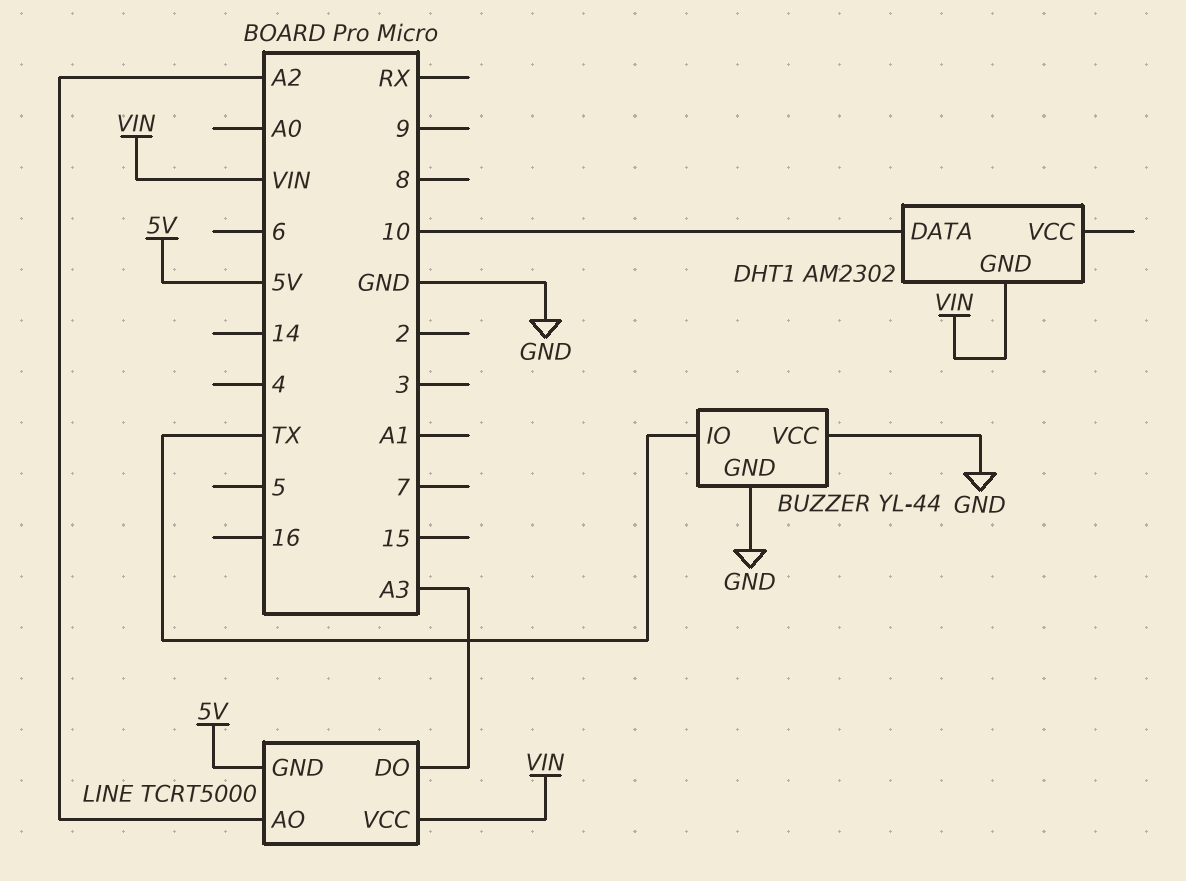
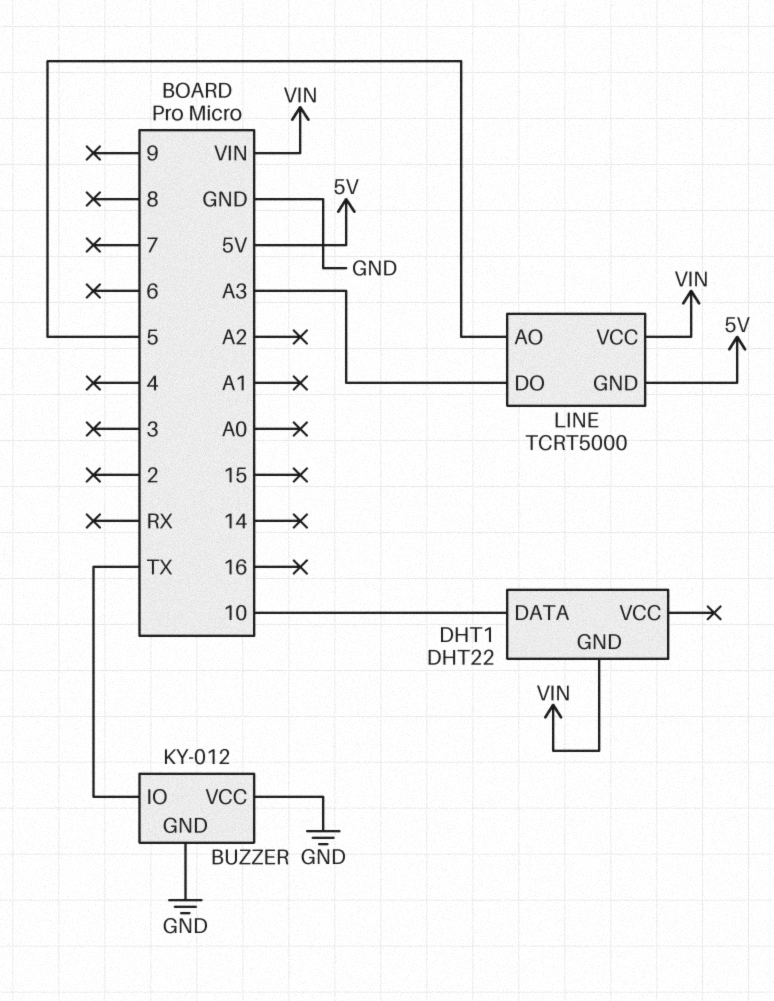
BUZZER: YL-44 -> KY-012
DHT1: AM2302 -> DHT22
LINE pin AO: A2 -> 5

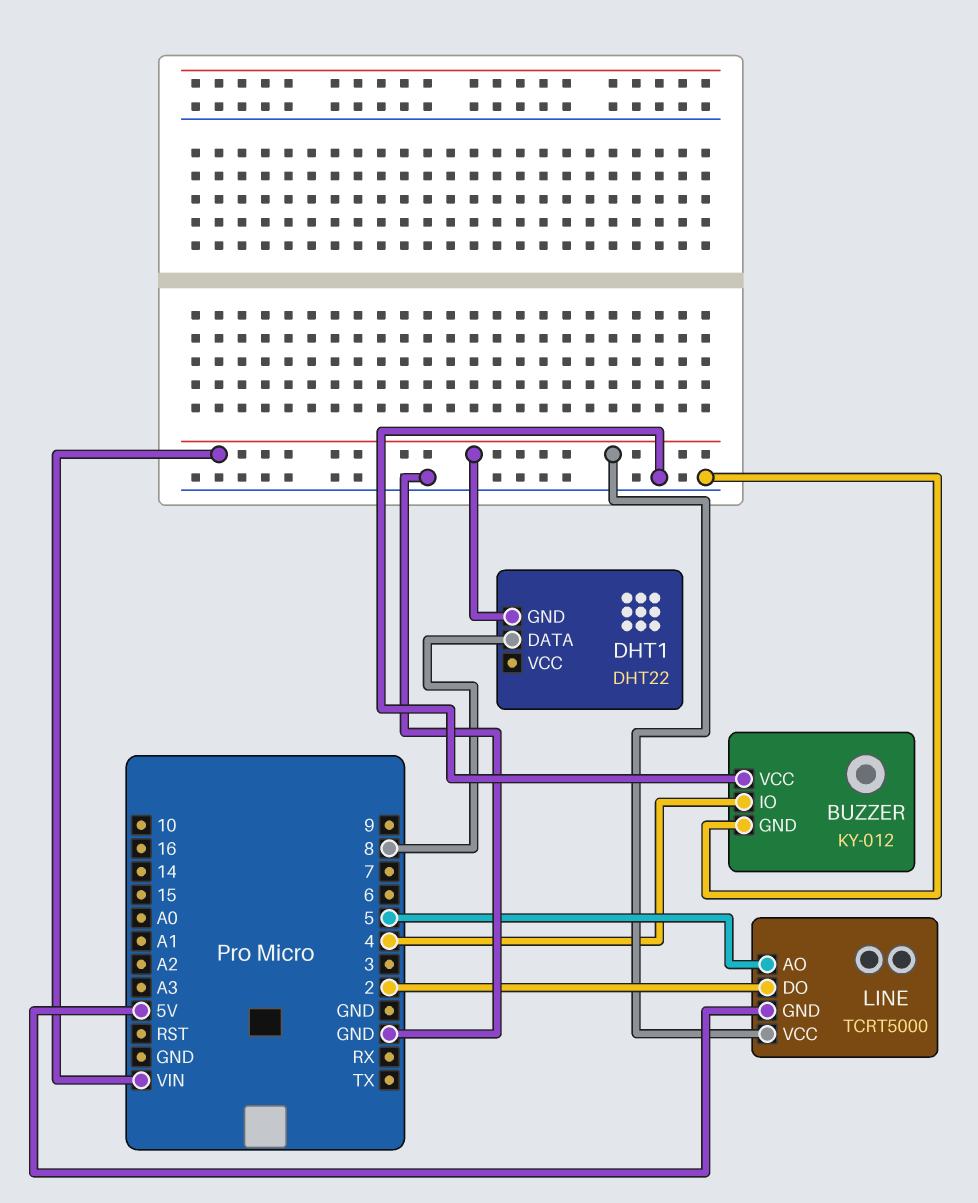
BUZZER pin IO: TX -> 4
DHT1 pin DATA: 10 -> 8
LINE pin DO: A3 -> 2

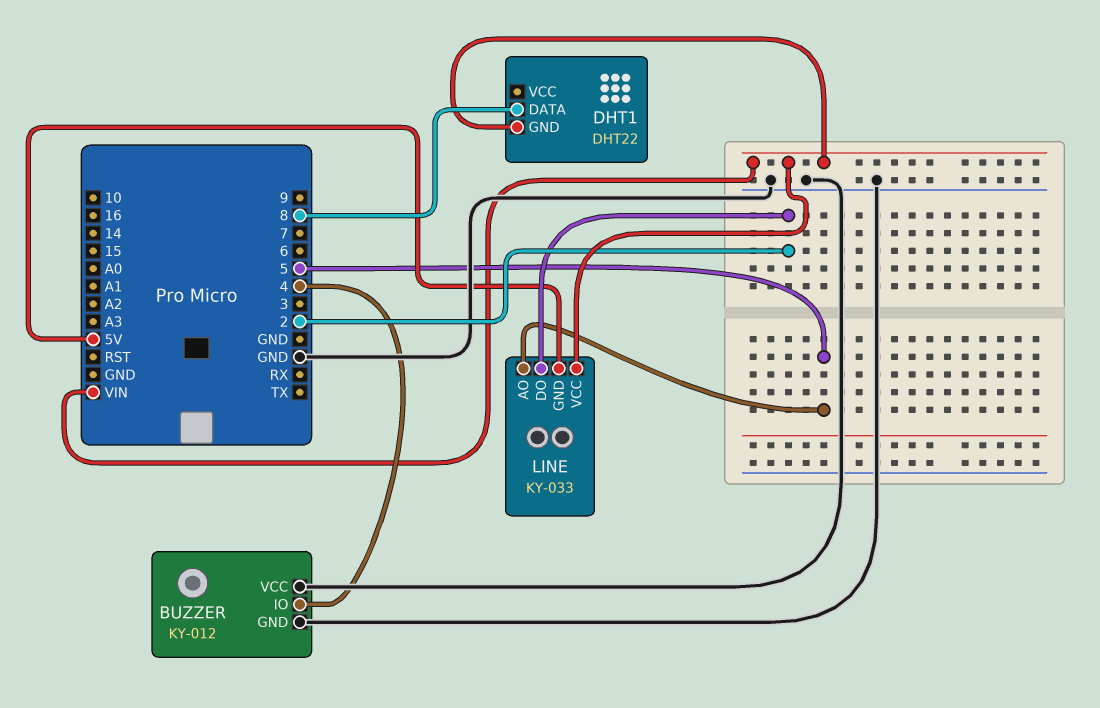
LINE: TCRT5000 -> KY-033

